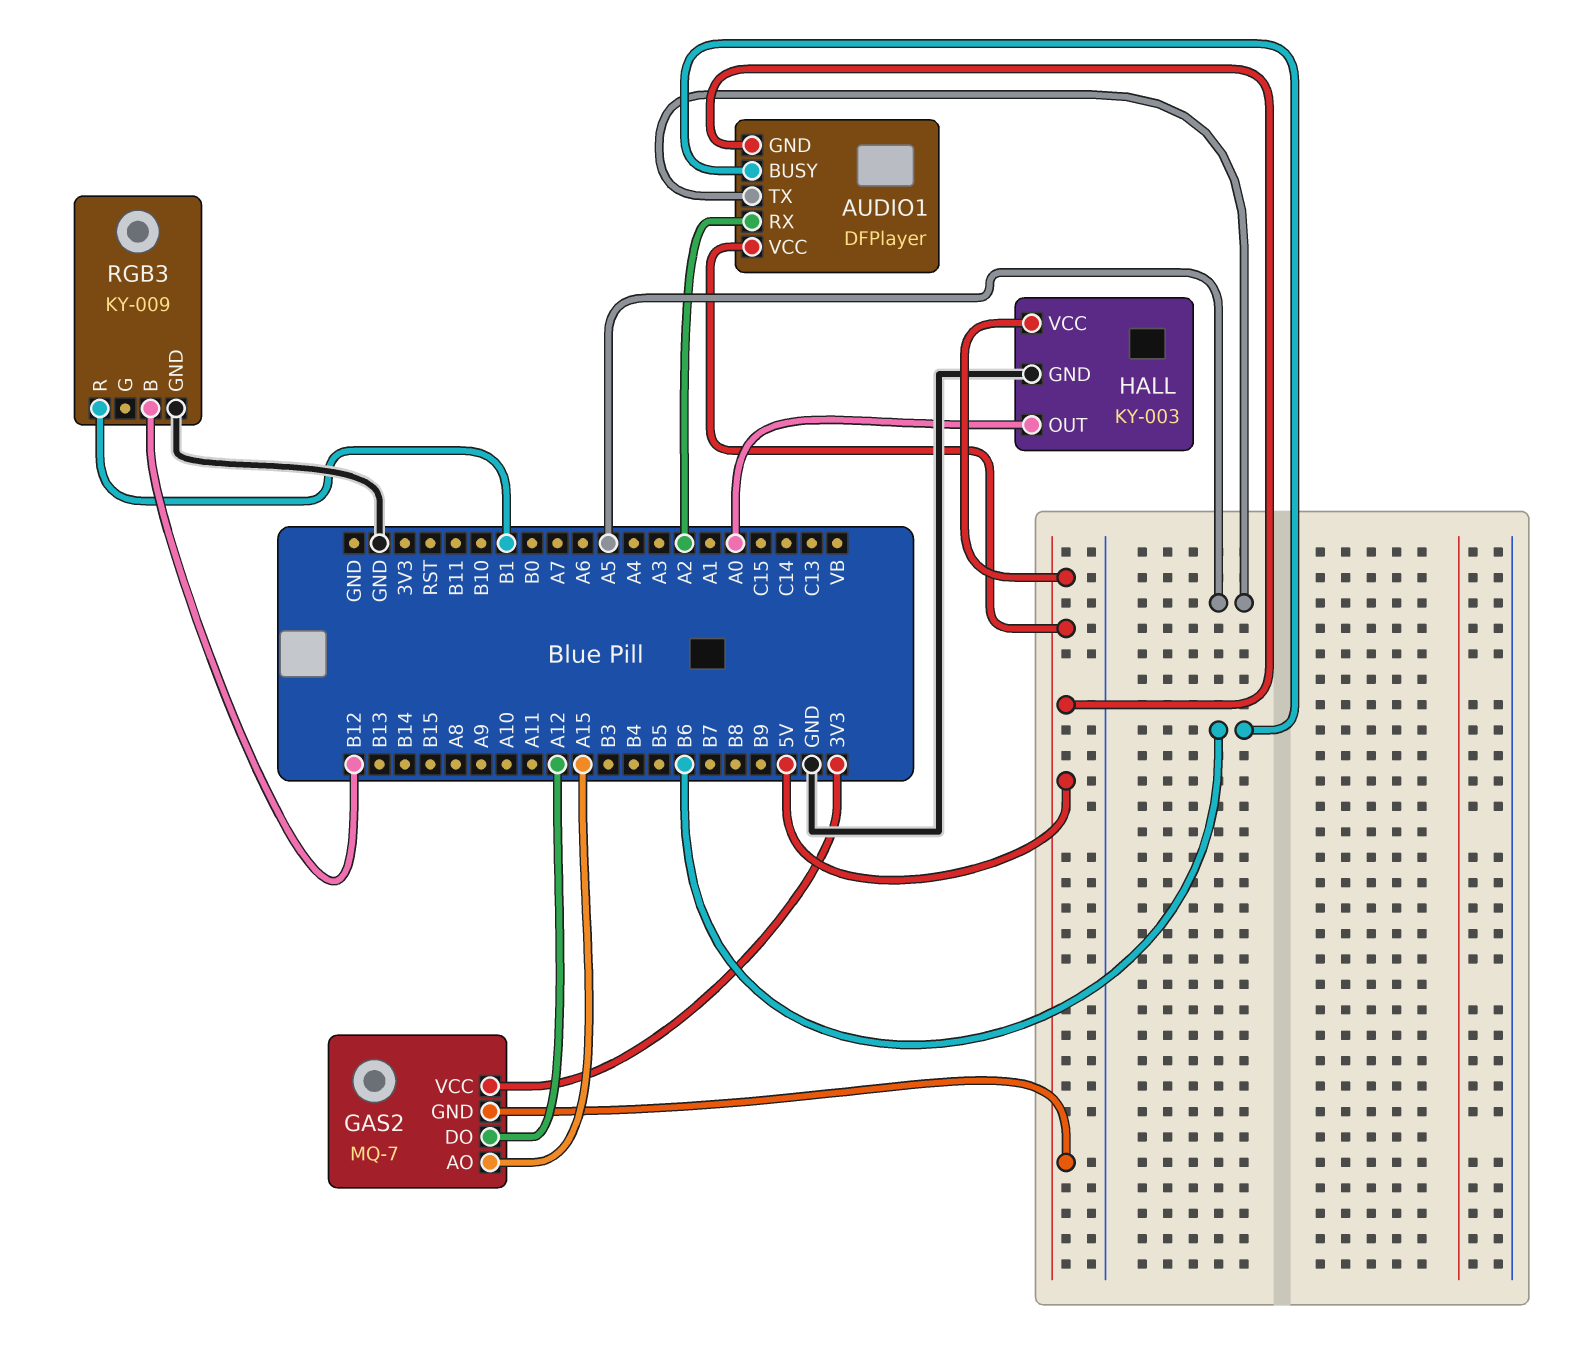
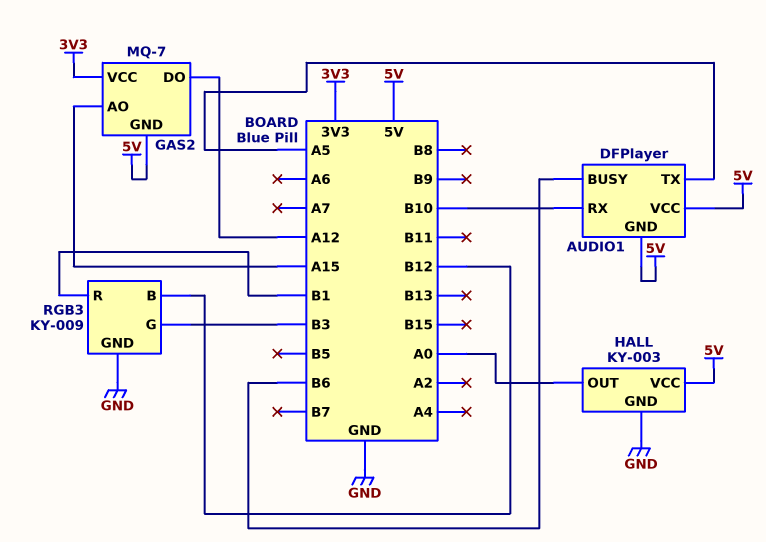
AUDIO1 pin RX: A2 -> B10
RGB3 pin G: none -> B3

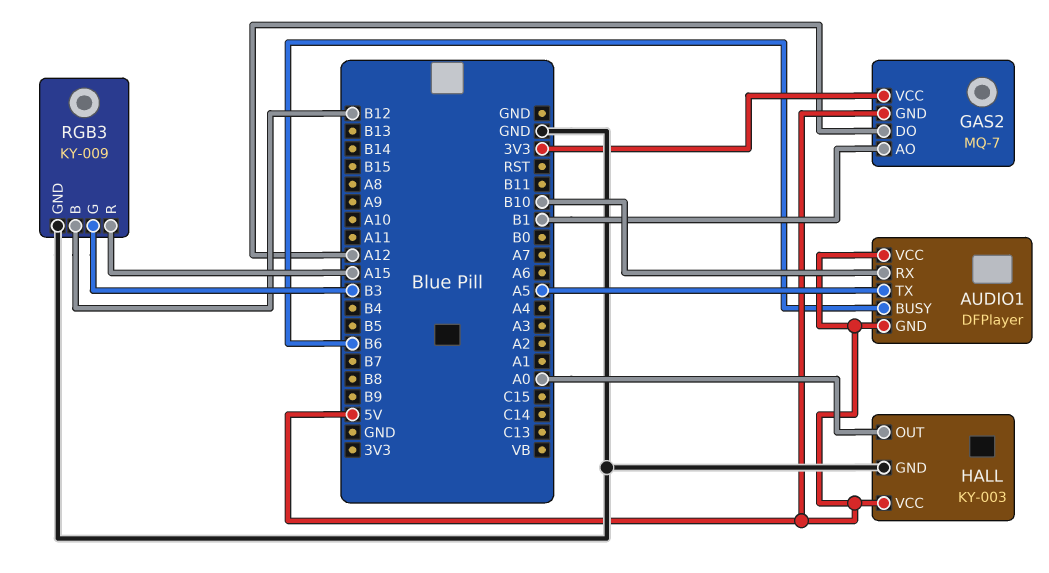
GAS2 pin AO: A15 -> B1
RGB3 pin R: B1 -> A15

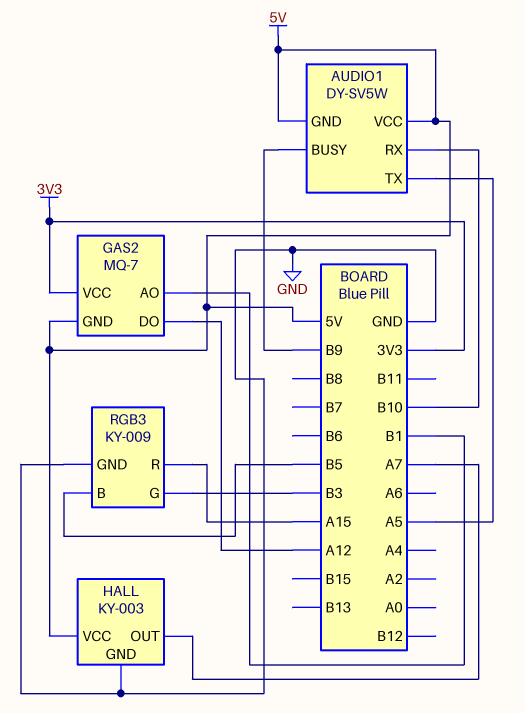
AUDIO1: DFPlayer -> DY-SV5W
AUDIO1 pin BUSY: B6 -> B9
HALL pin OUT: A0 -> A7
RGB3 pin B: B12 -> B5

